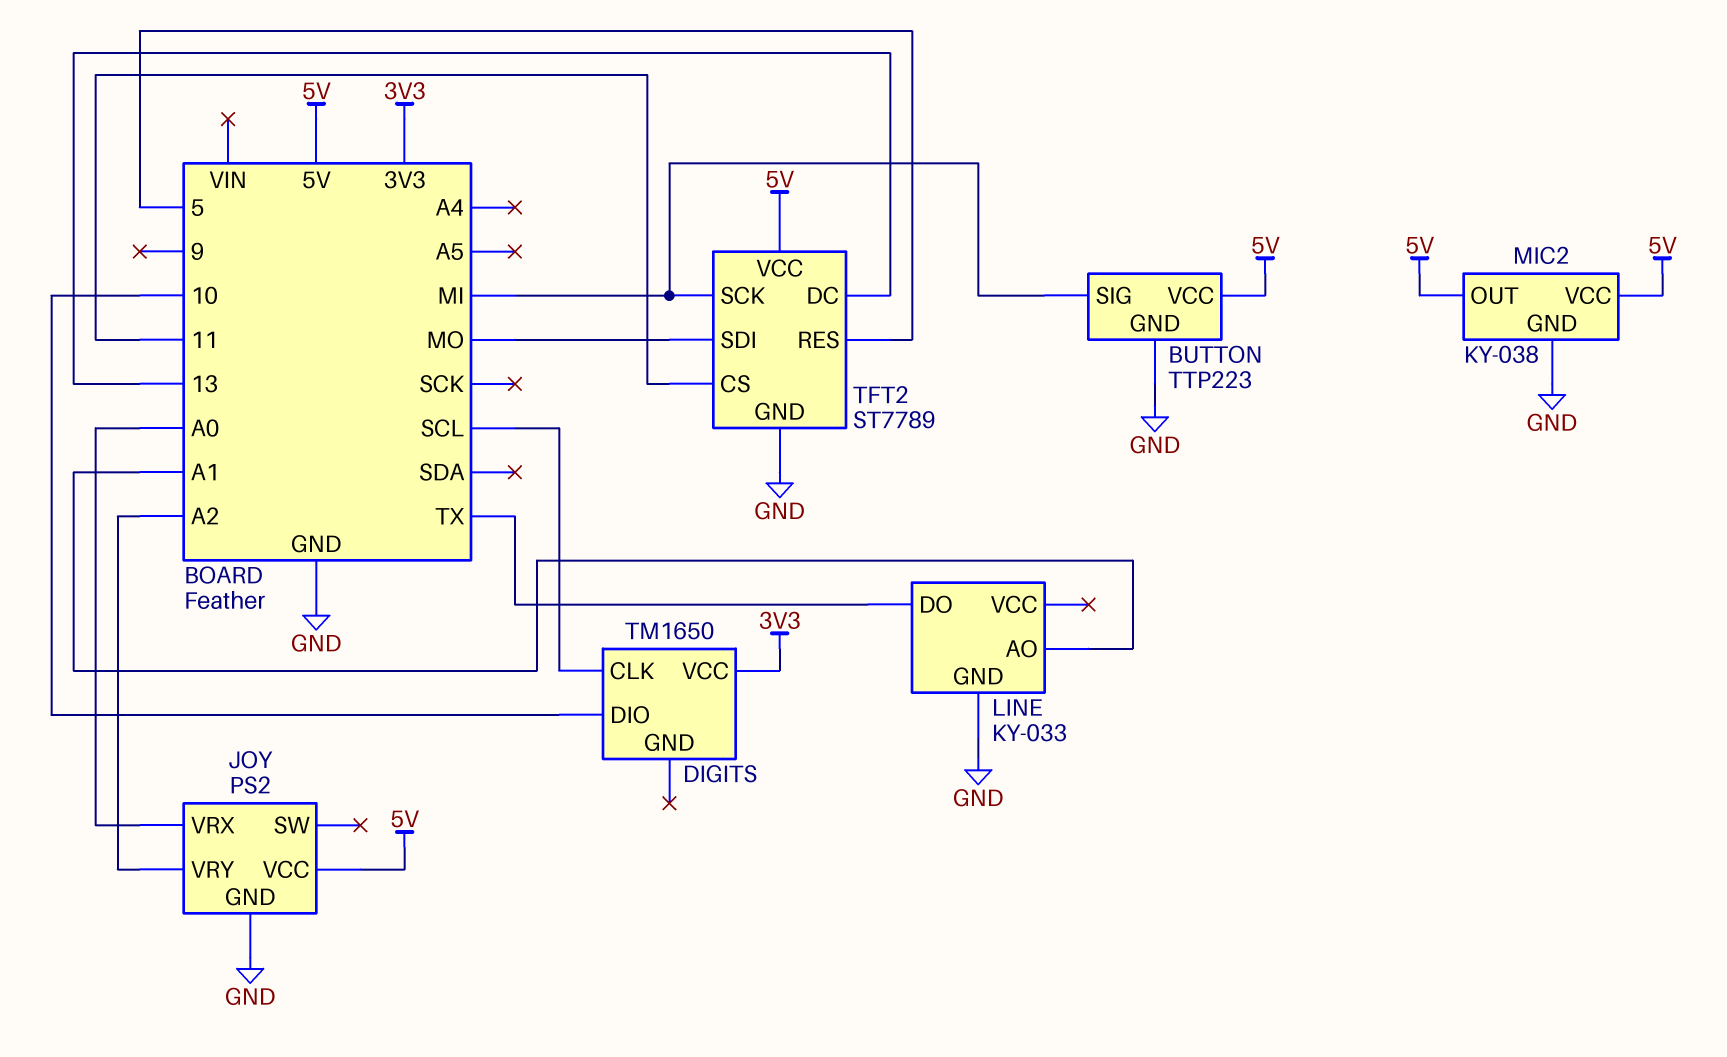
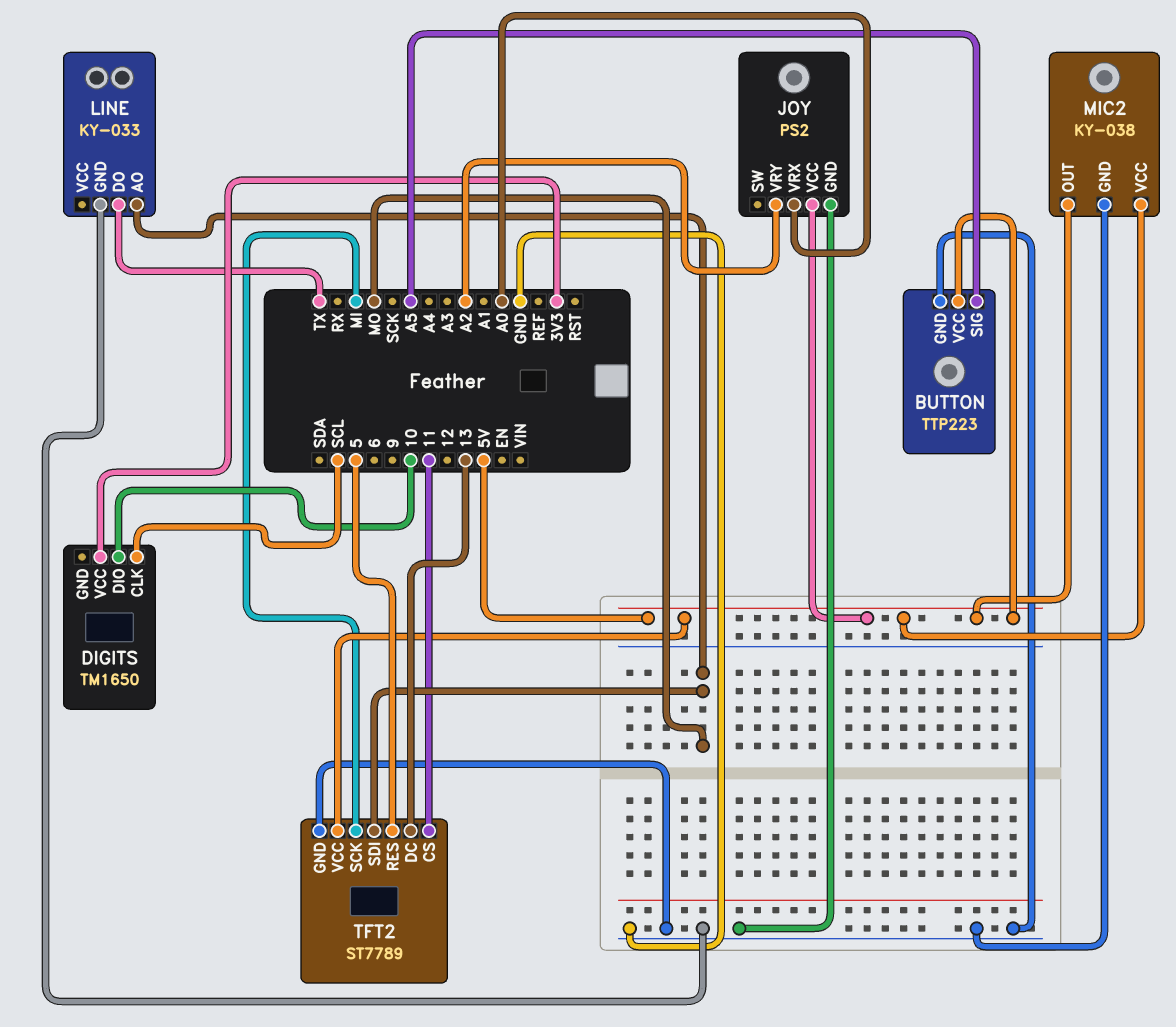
BUTTON pin SIG: MI -> A5
LINE pin AO: A1 -> MO

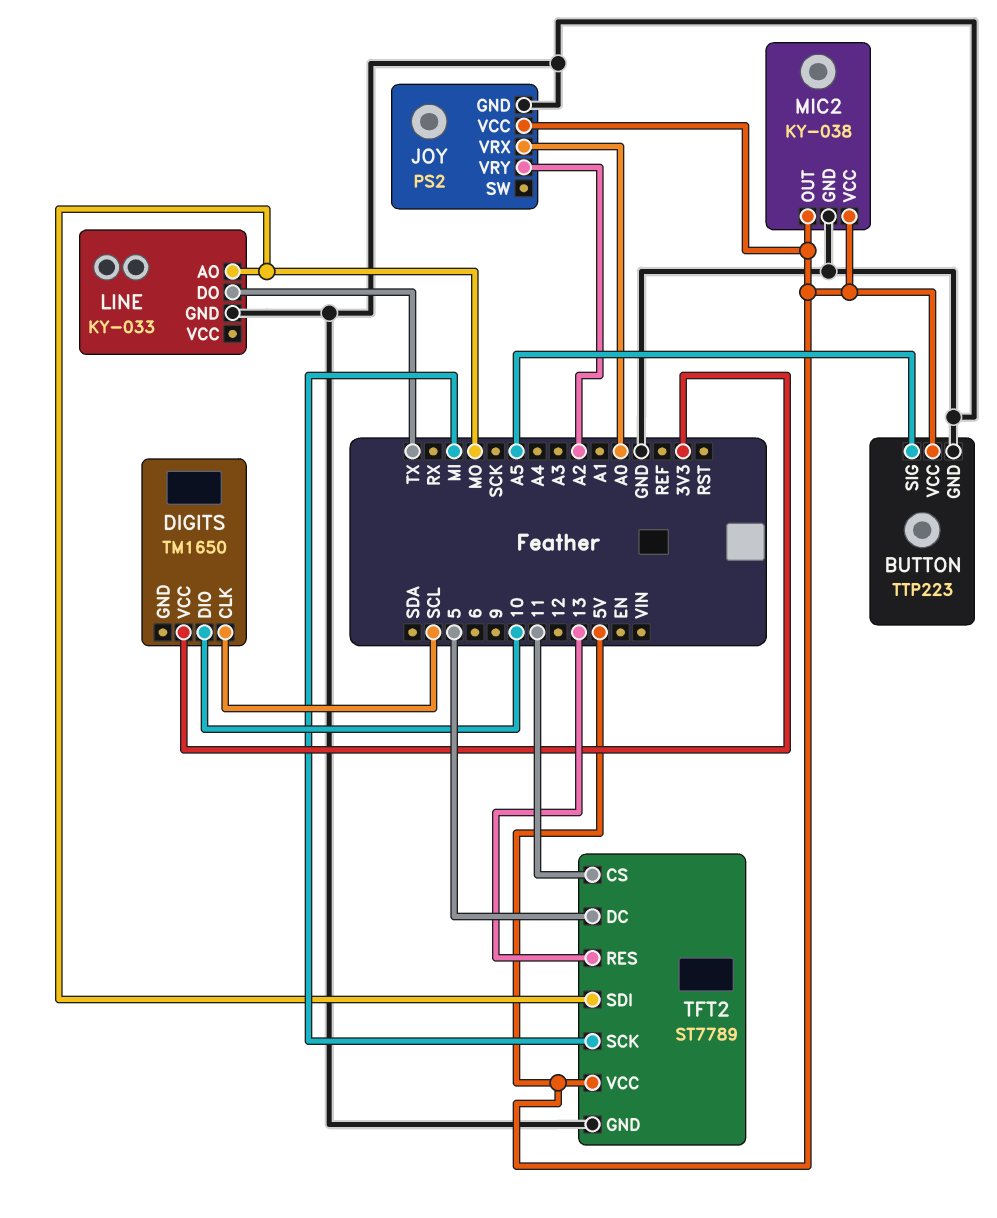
TFT2 pin DC: 13 -> 5
TFT2 pin RES: 5 -> 13

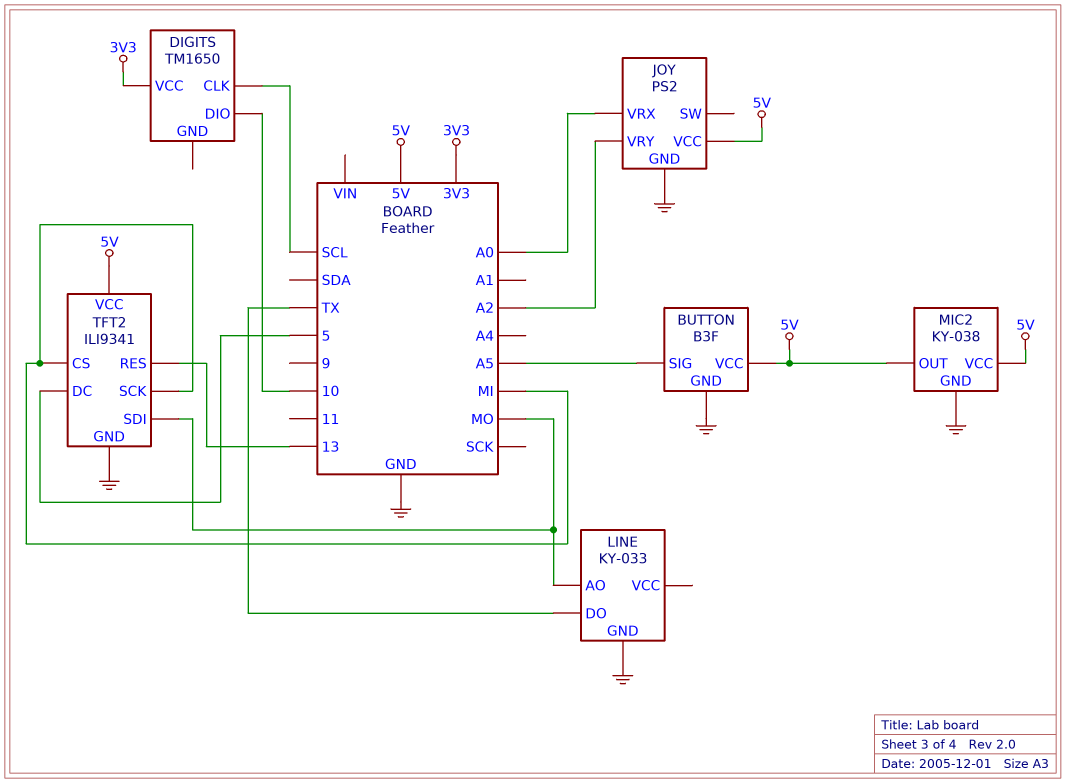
BUTTON: TTP223 -> B3F
TFT2: ST7789 -> ILI9341
TFT2 pin CS: 11 -> MI

